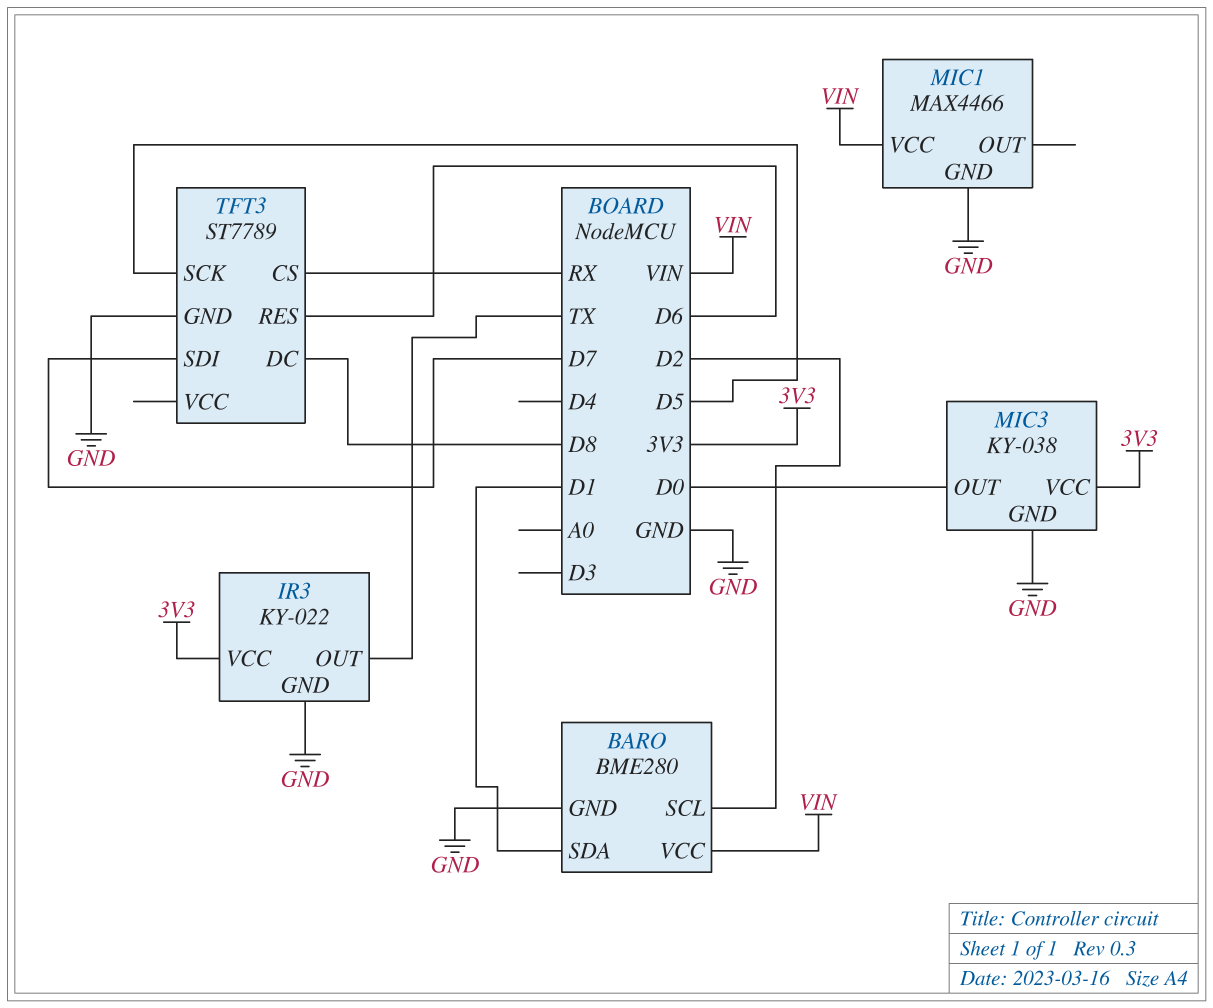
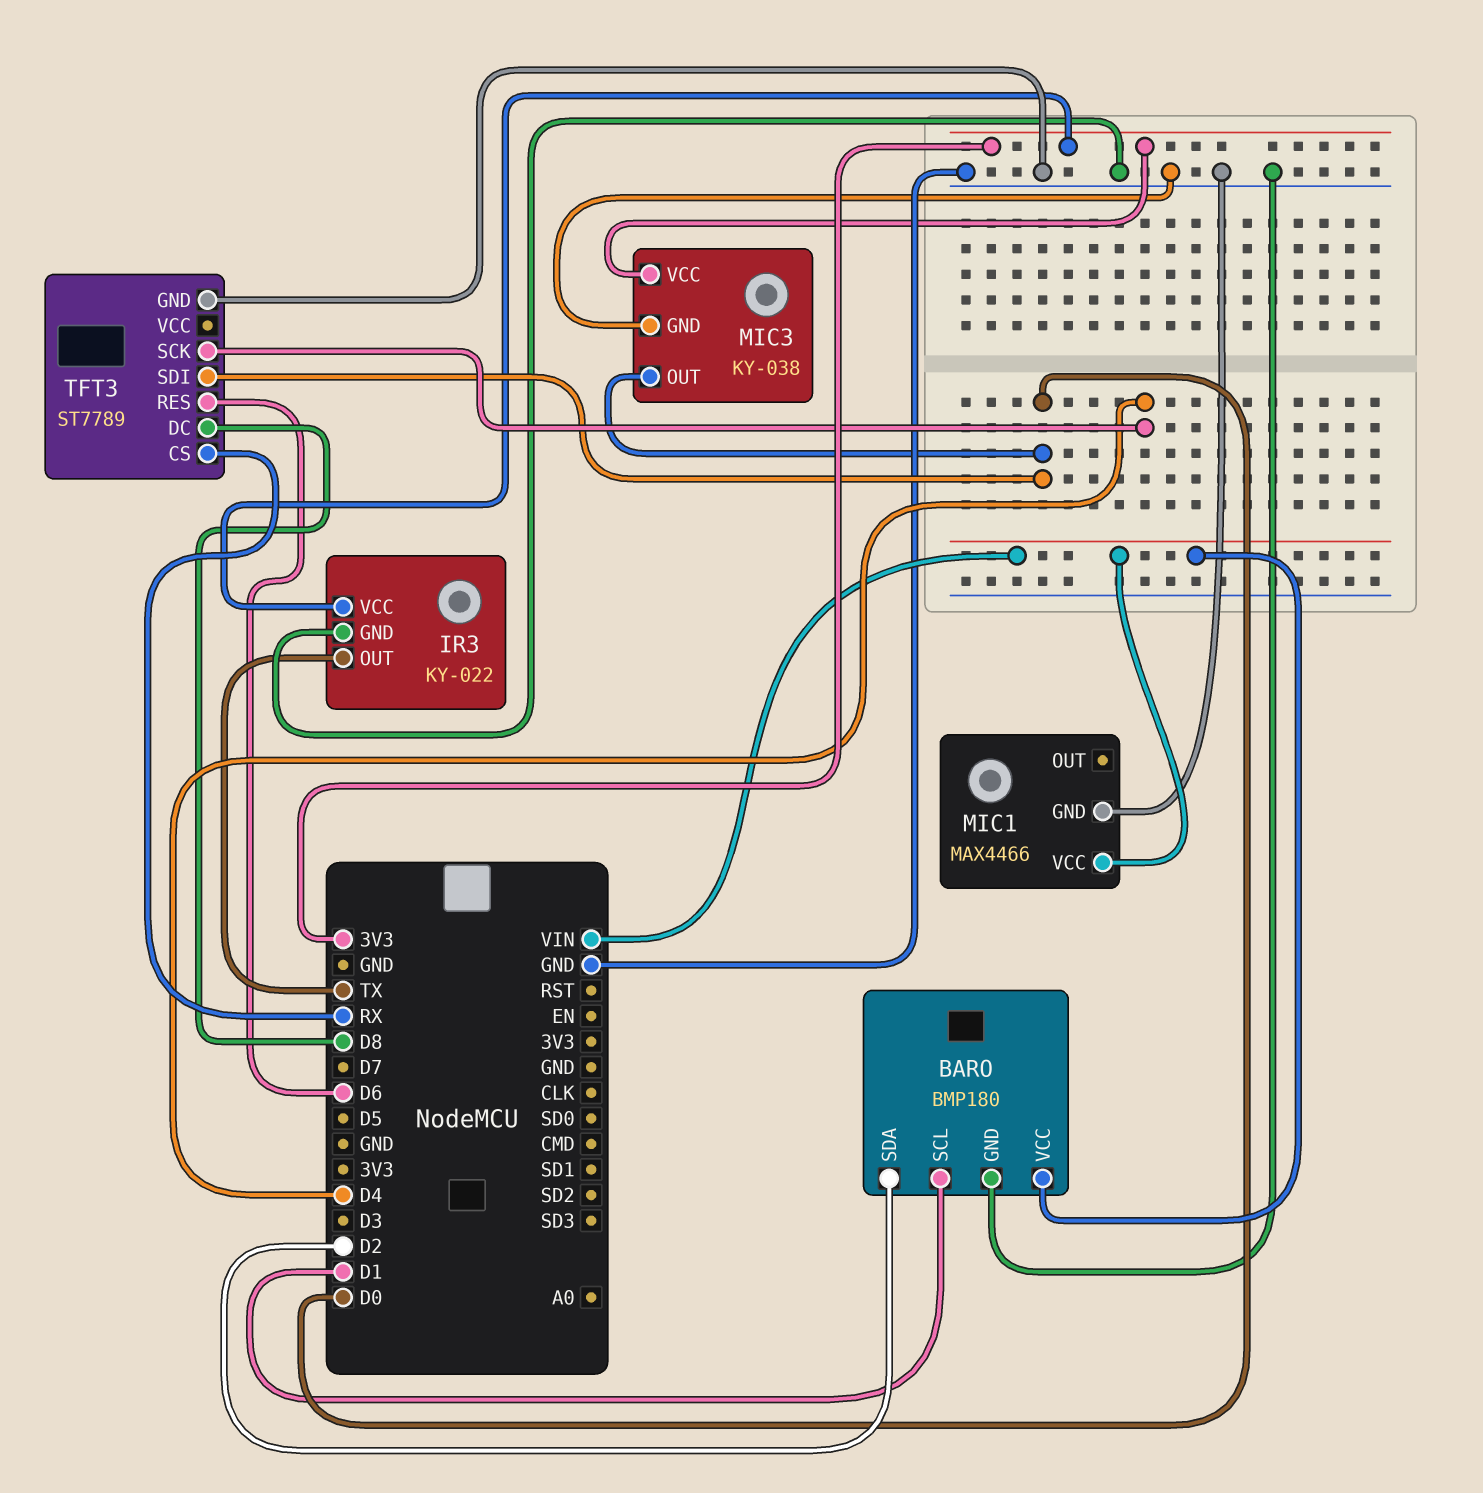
BARO: BME280 -> BMP180
BARO pin SCL: D2 -> D1
BARO pin SDA: D1 -> D2
TFT3 pin SCK: D5 -> D4
TFT3 pin SDI: D7 -> D0

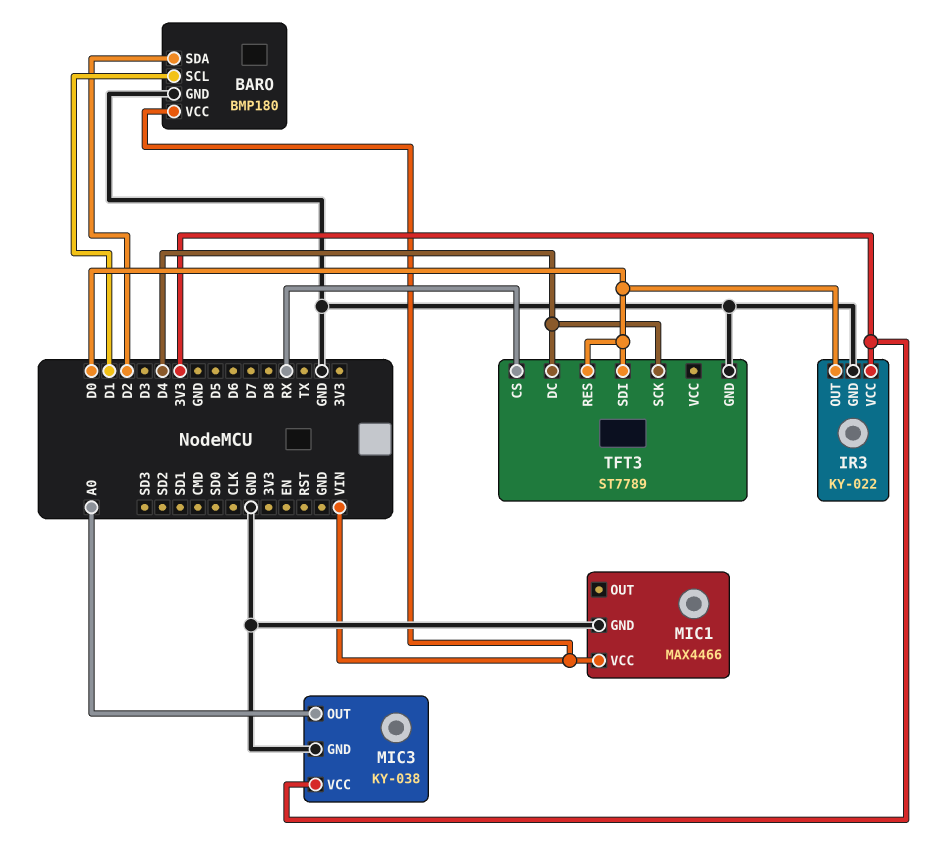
IR3 pin OUT: TX -> D0
MIC3 pin OUT: D0 -> A0
TFT3 pin DC: D8 -> D4
TFT3 pin RES: D6 -> D0

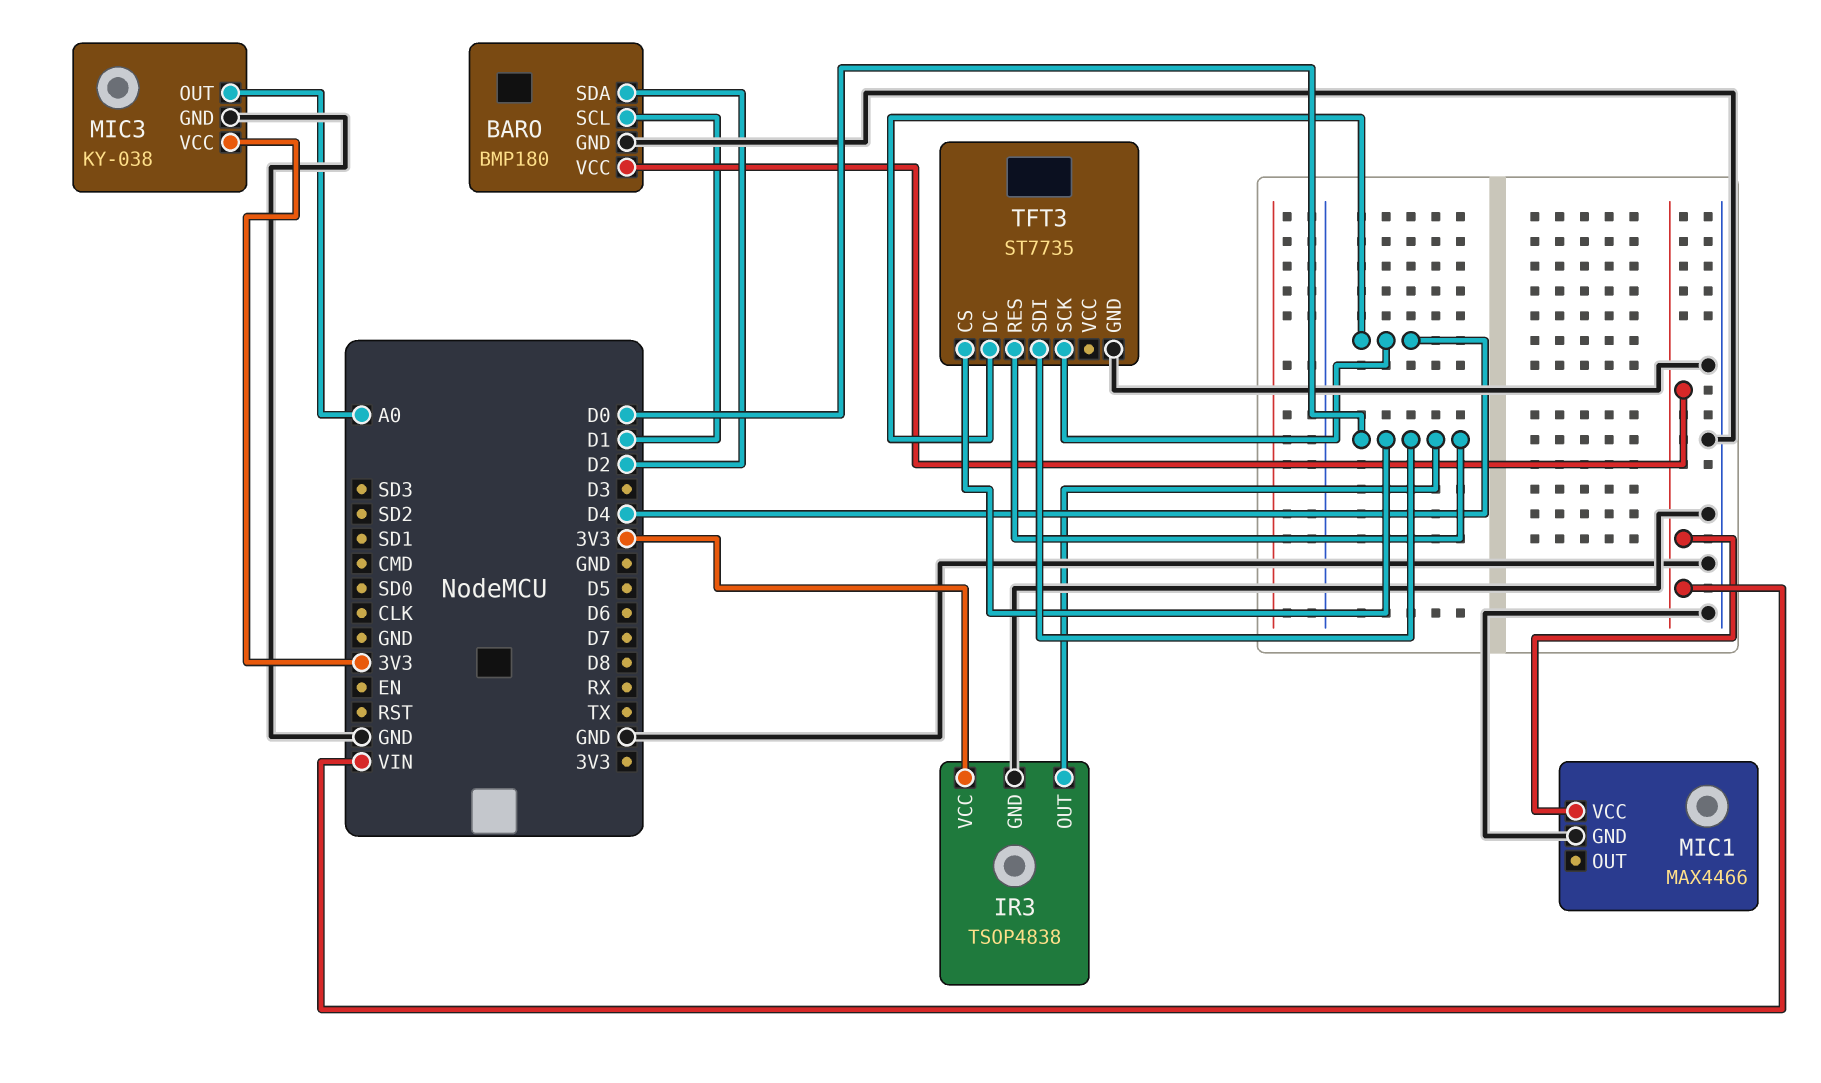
IR3: KY-022 -> TSOP4838
TFT3: ST7789 -> ST7735
TFT3 pin CS: RX -> D0

